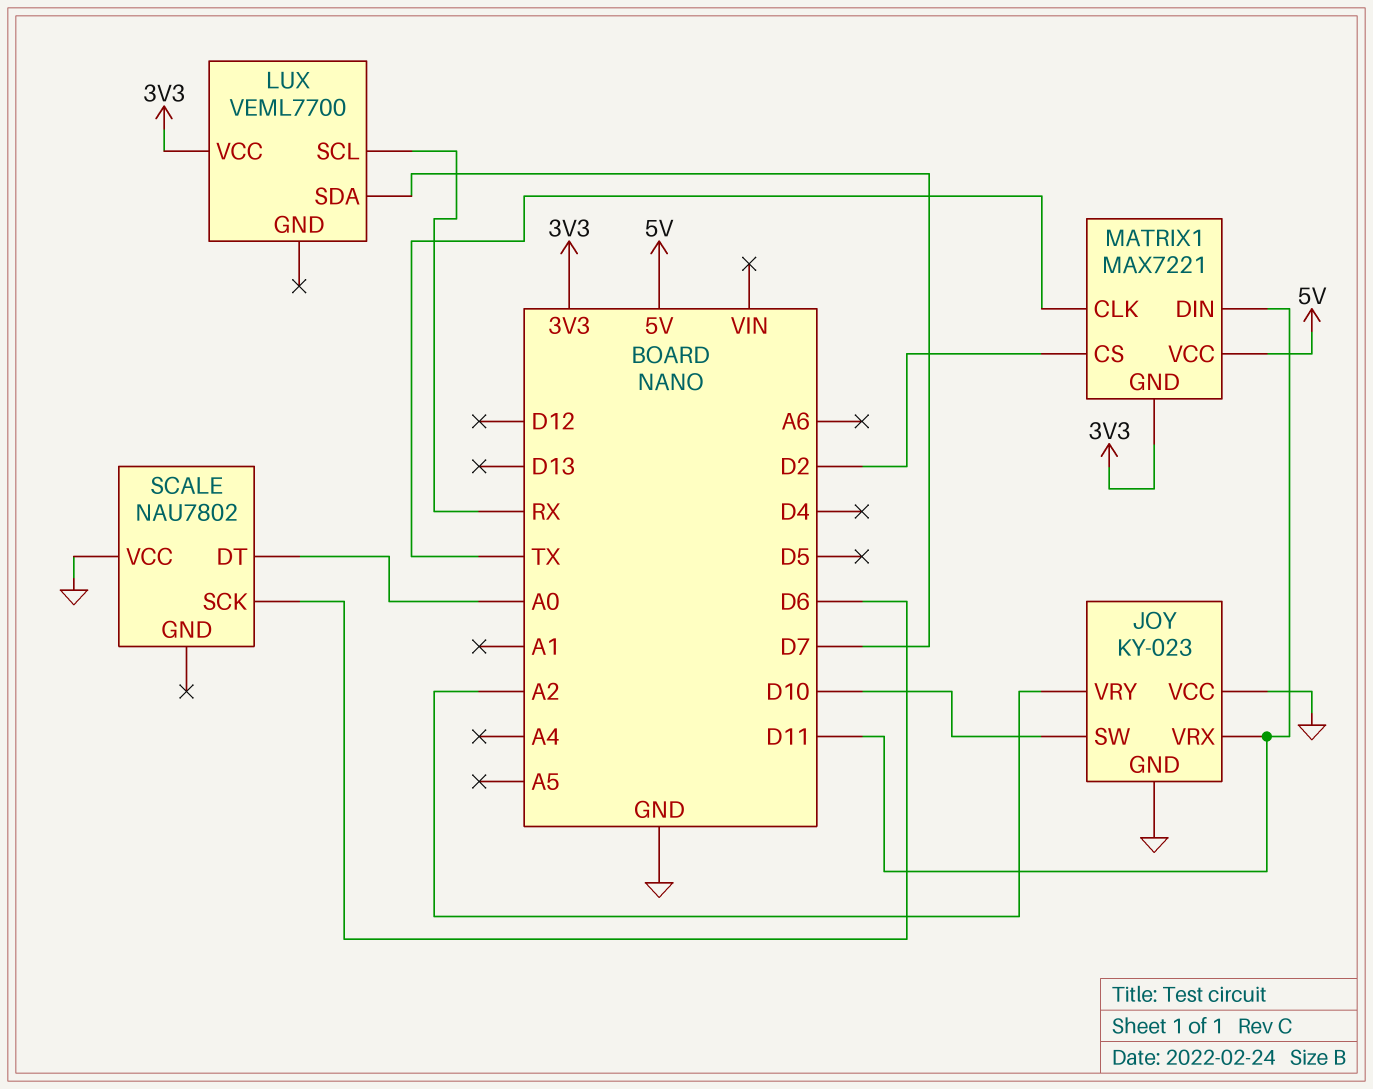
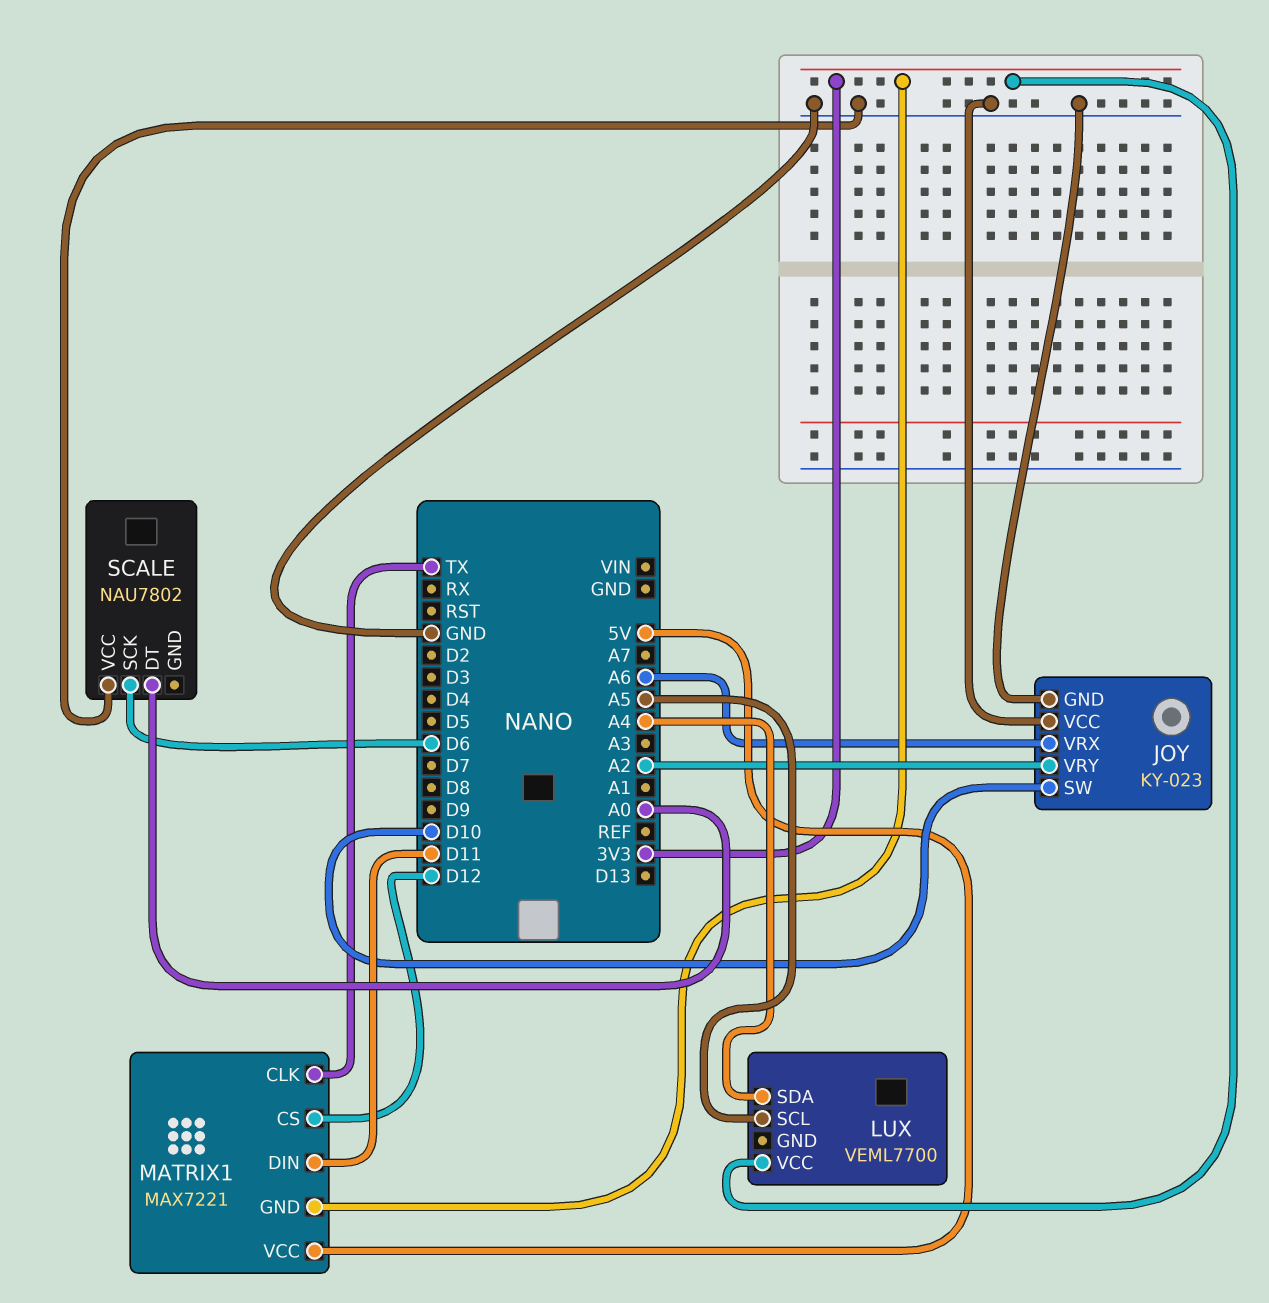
JOY pin VRX: D11 -> A6
LUX pin SCL: RX -> A5
LUX pin SDA: D7 -> A4
MATRIX1 pin CS: D2 -> D12

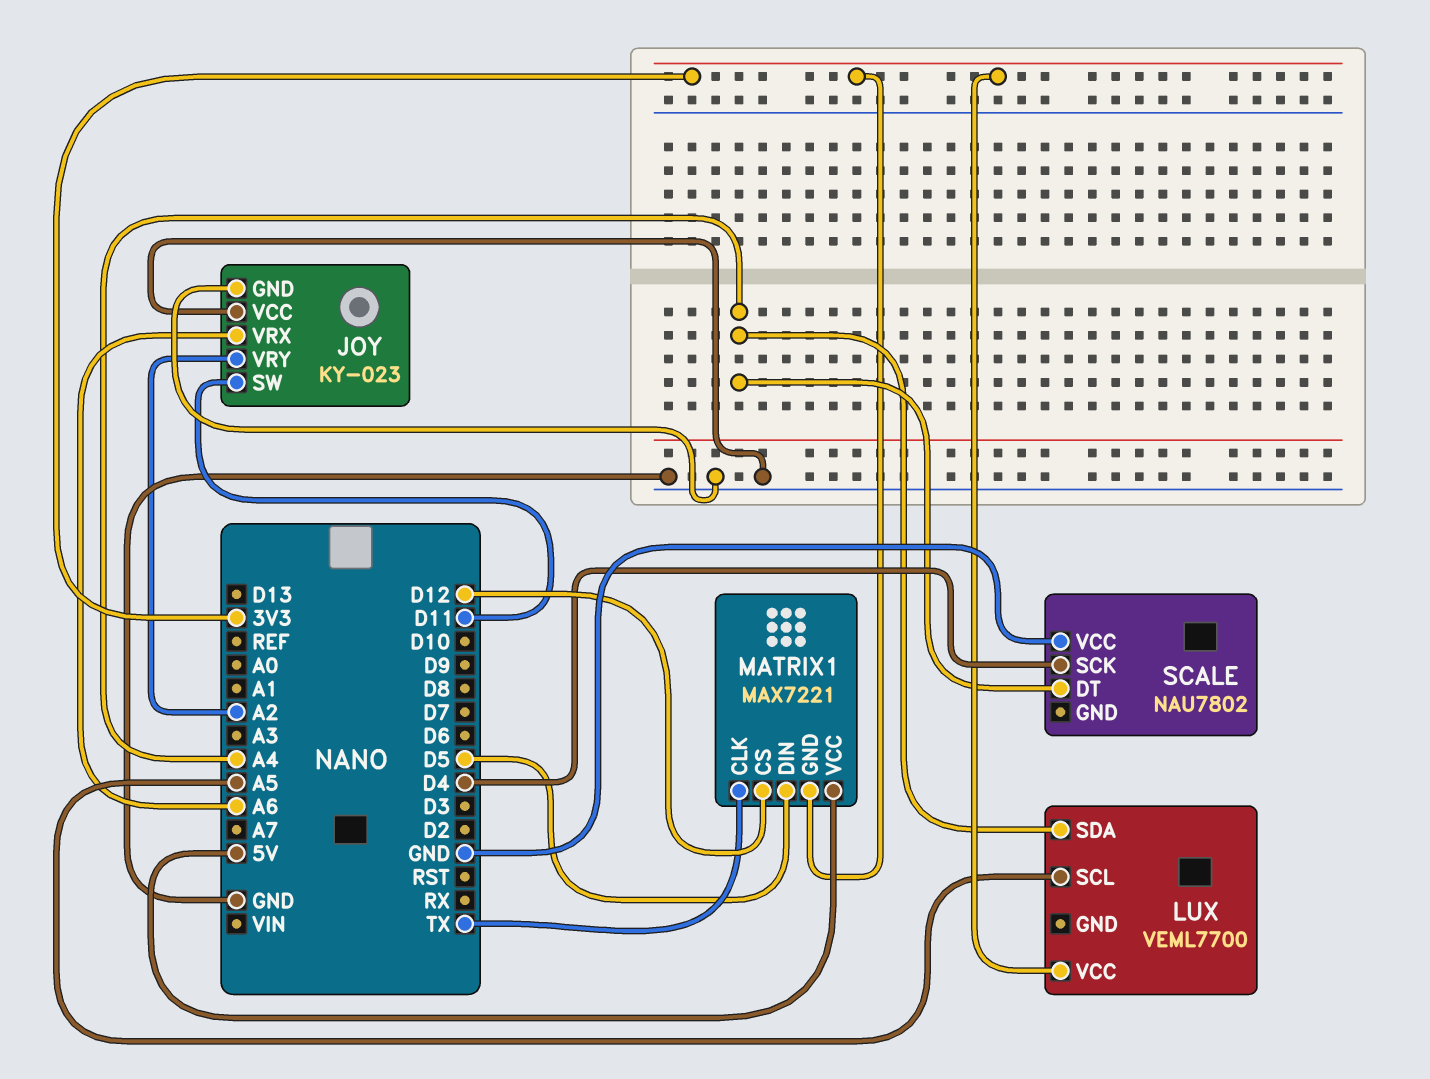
JOY pin SW: D10 -> D11
MATRIX1 pin DIN: D11 -> D5
SCALE pin DT: A0 -> A4
SCALE pin SCK: D6 -> D4

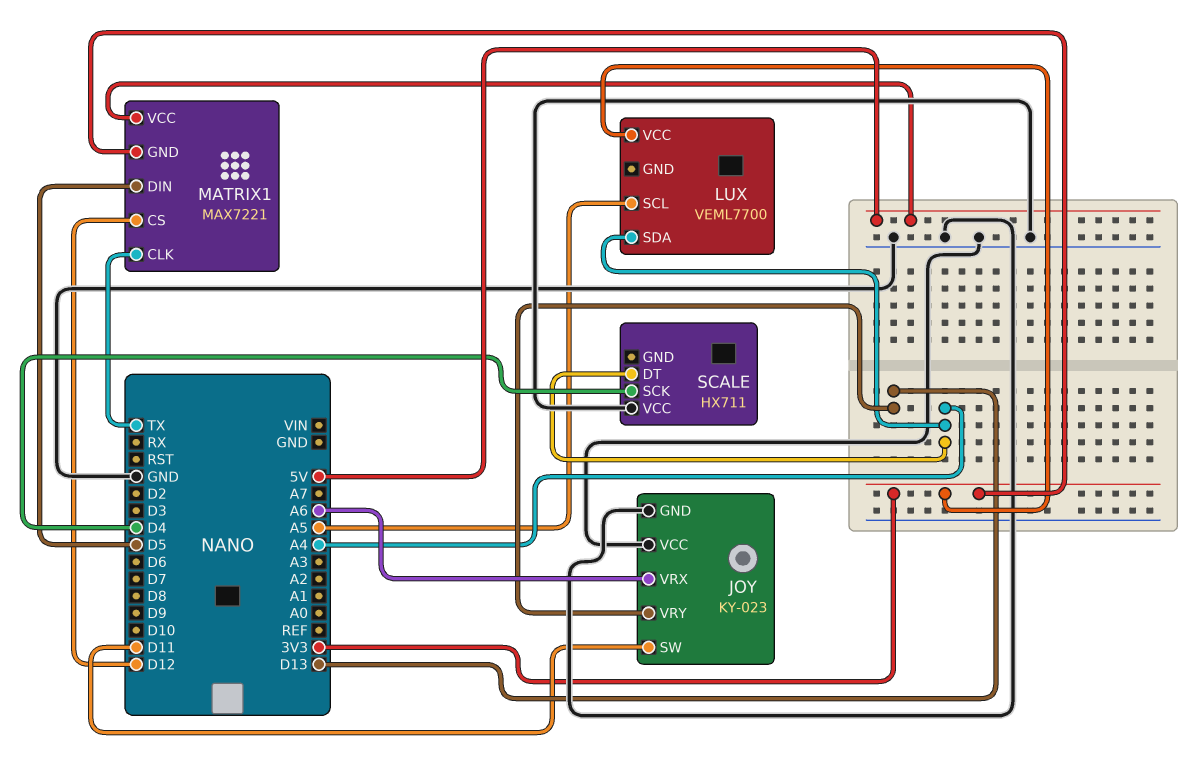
JOY pin VRY: A2 -> D13
SCALE: NAU7802 -> HX711

